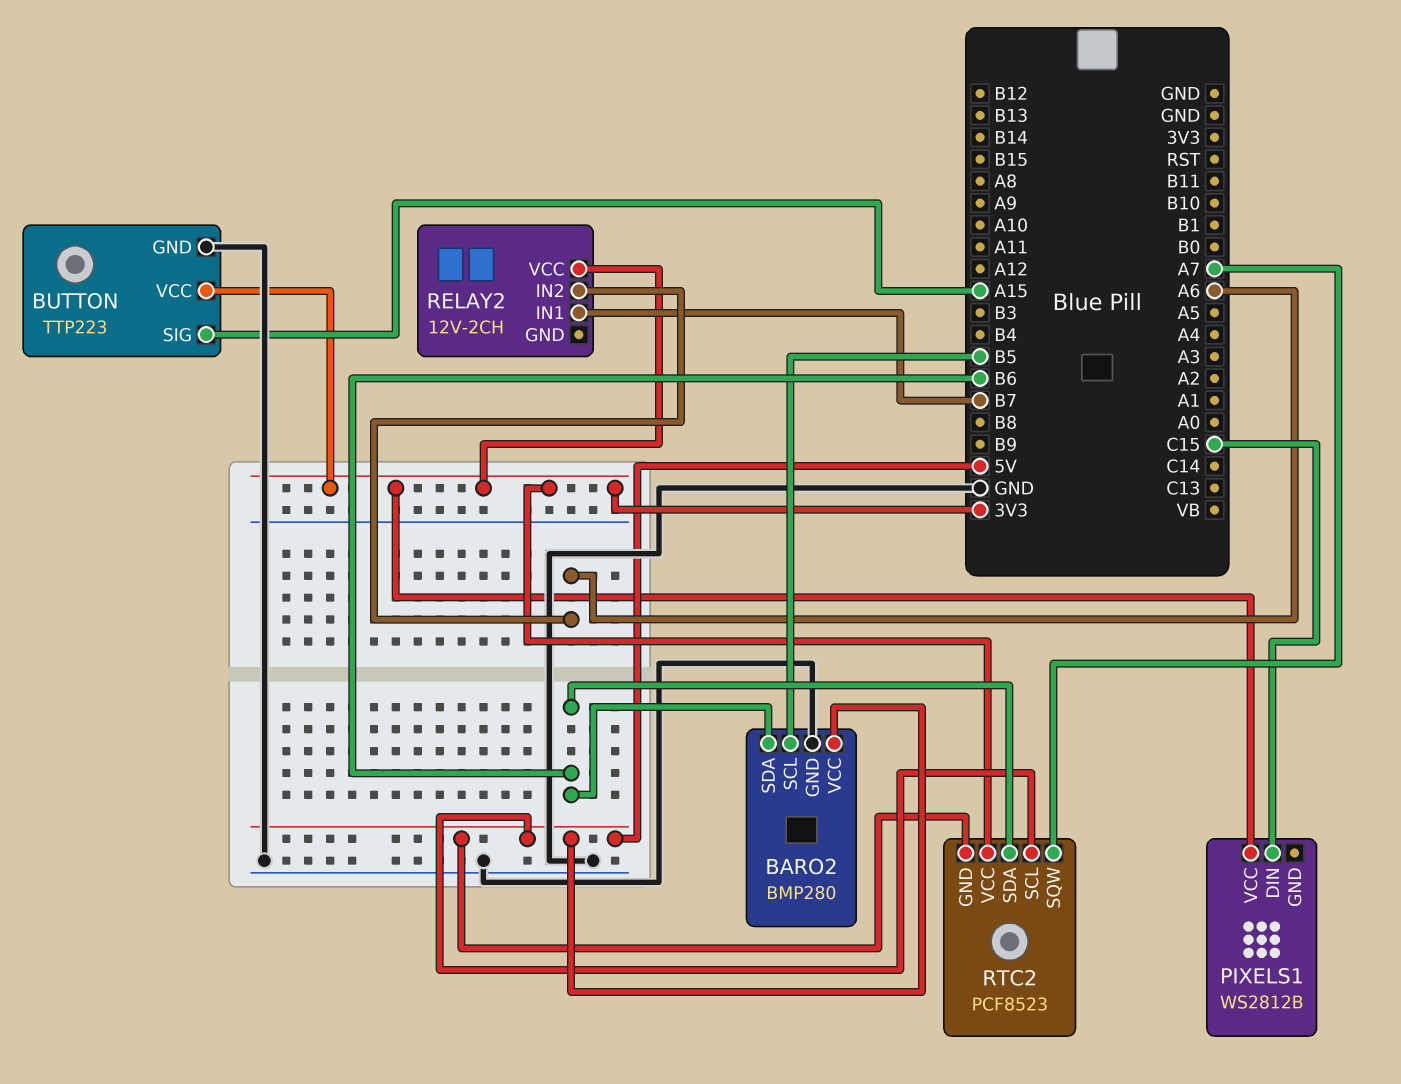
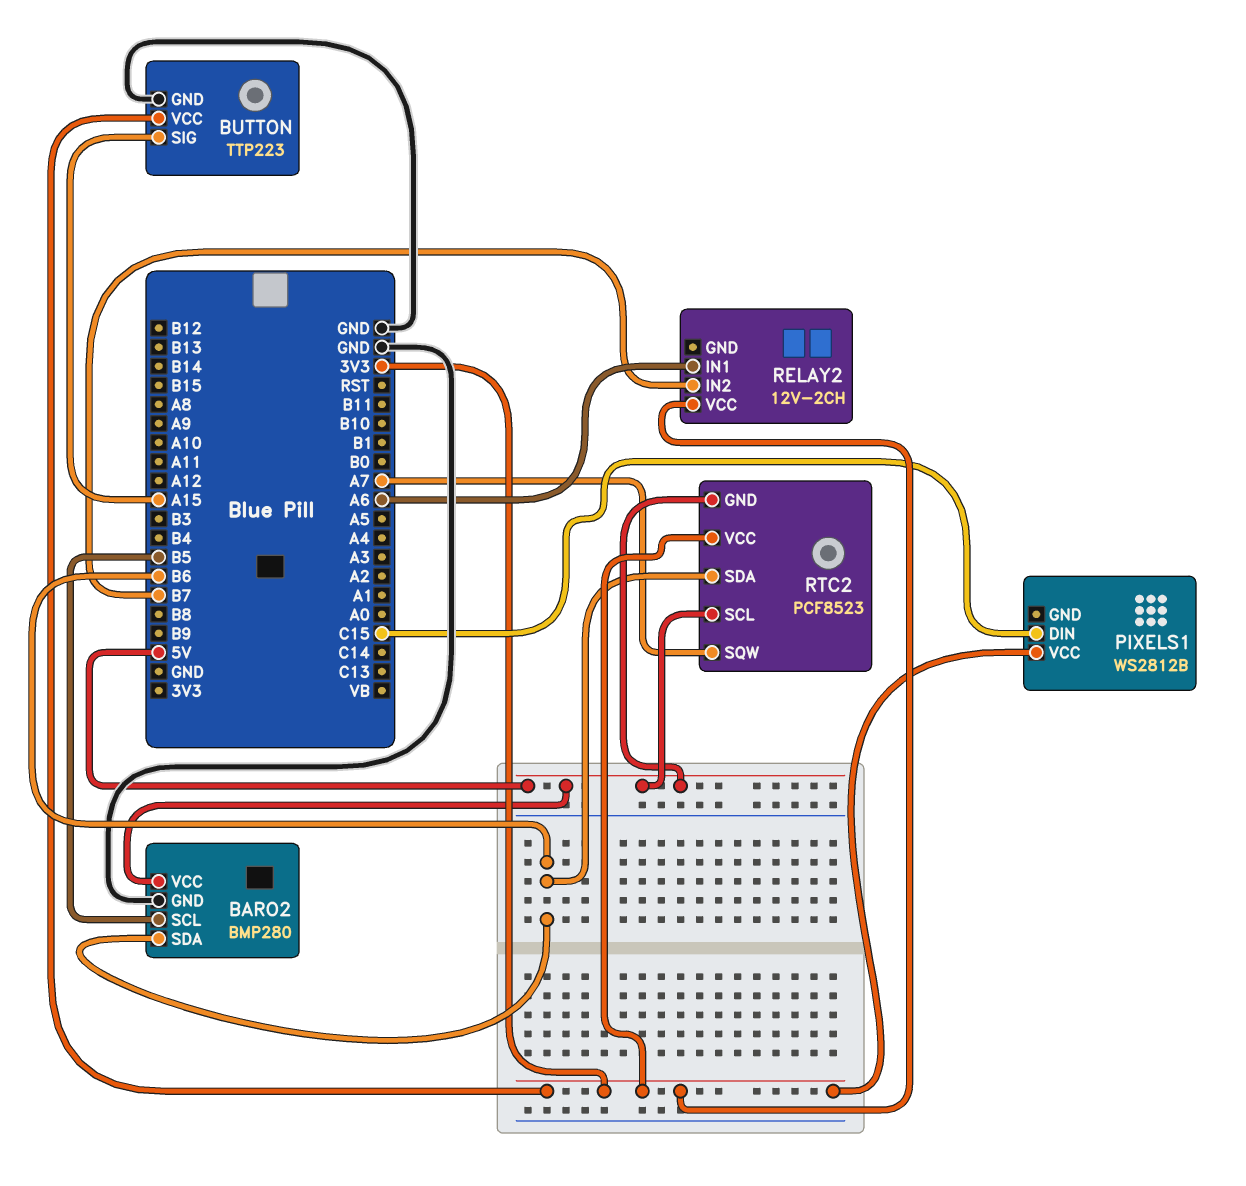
RELAY2 pin IN1: B7 -> A6
RELAY2 pin IN2: A6 -> B7

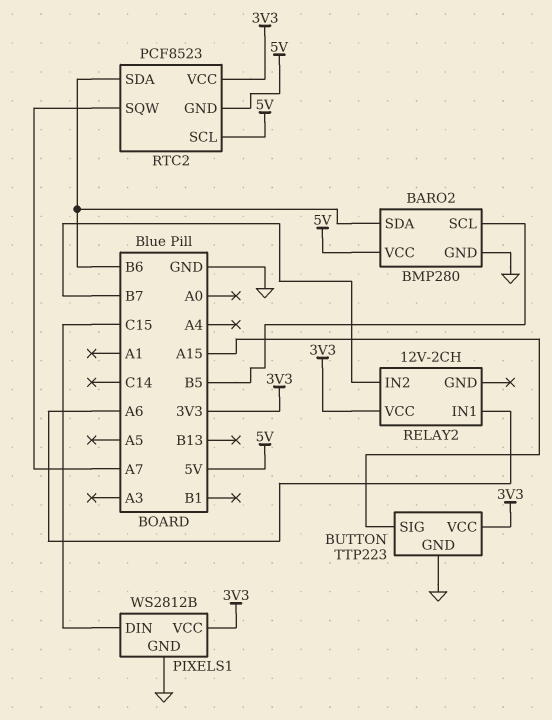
PIXELS1 pin GND: none -> GND

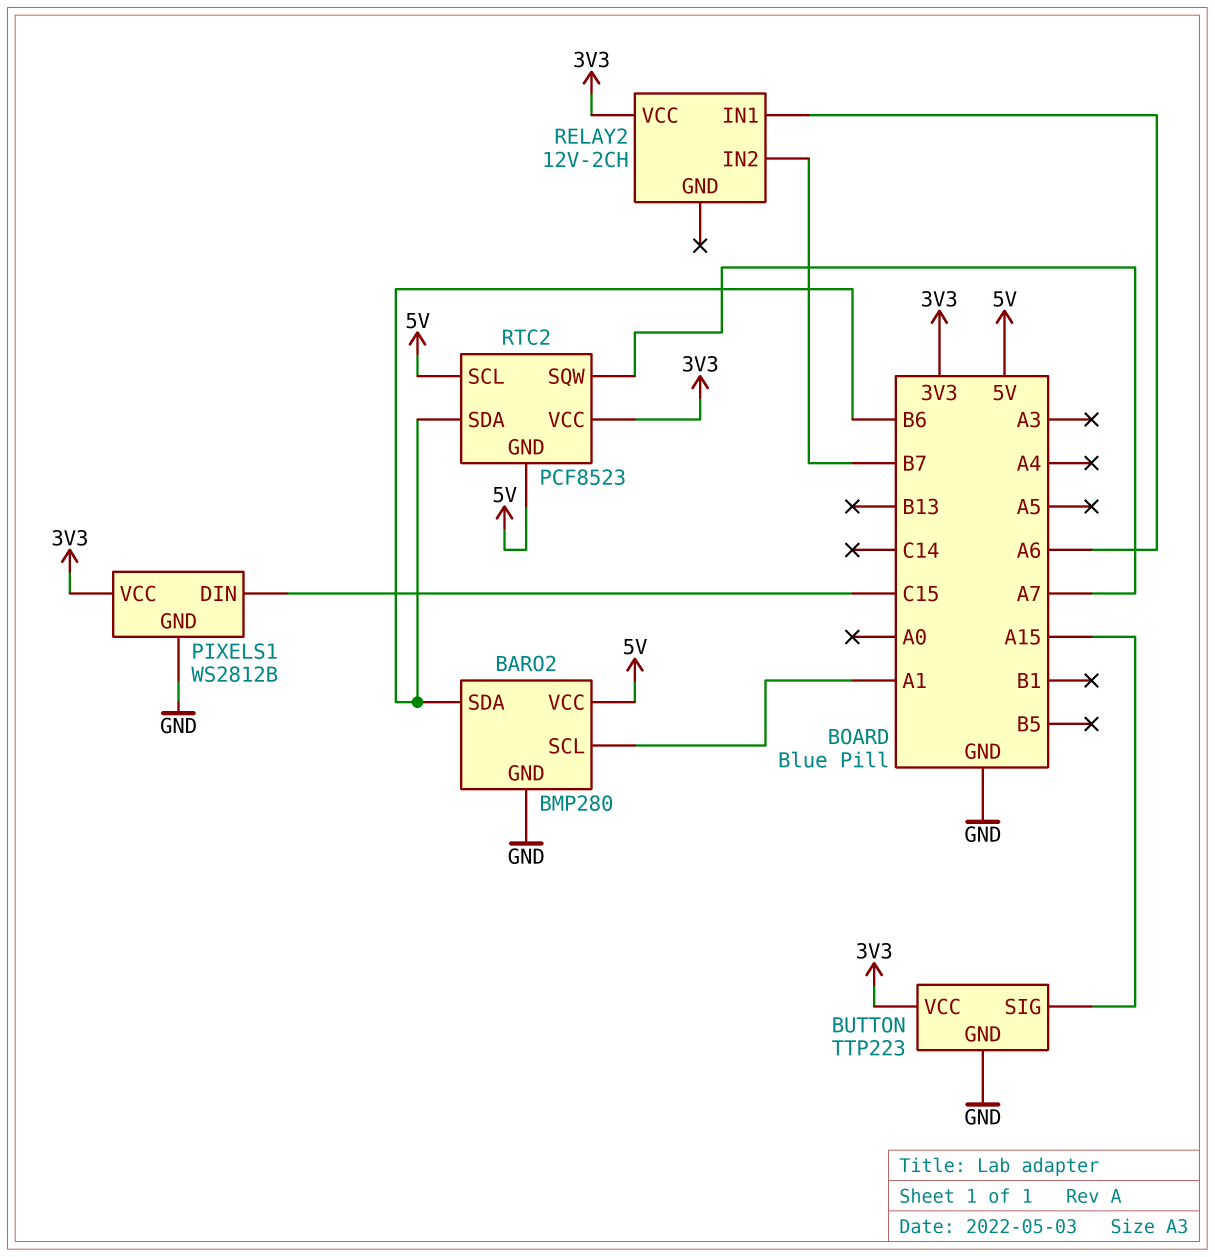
BARO2 pin SCL: B5 -> A1

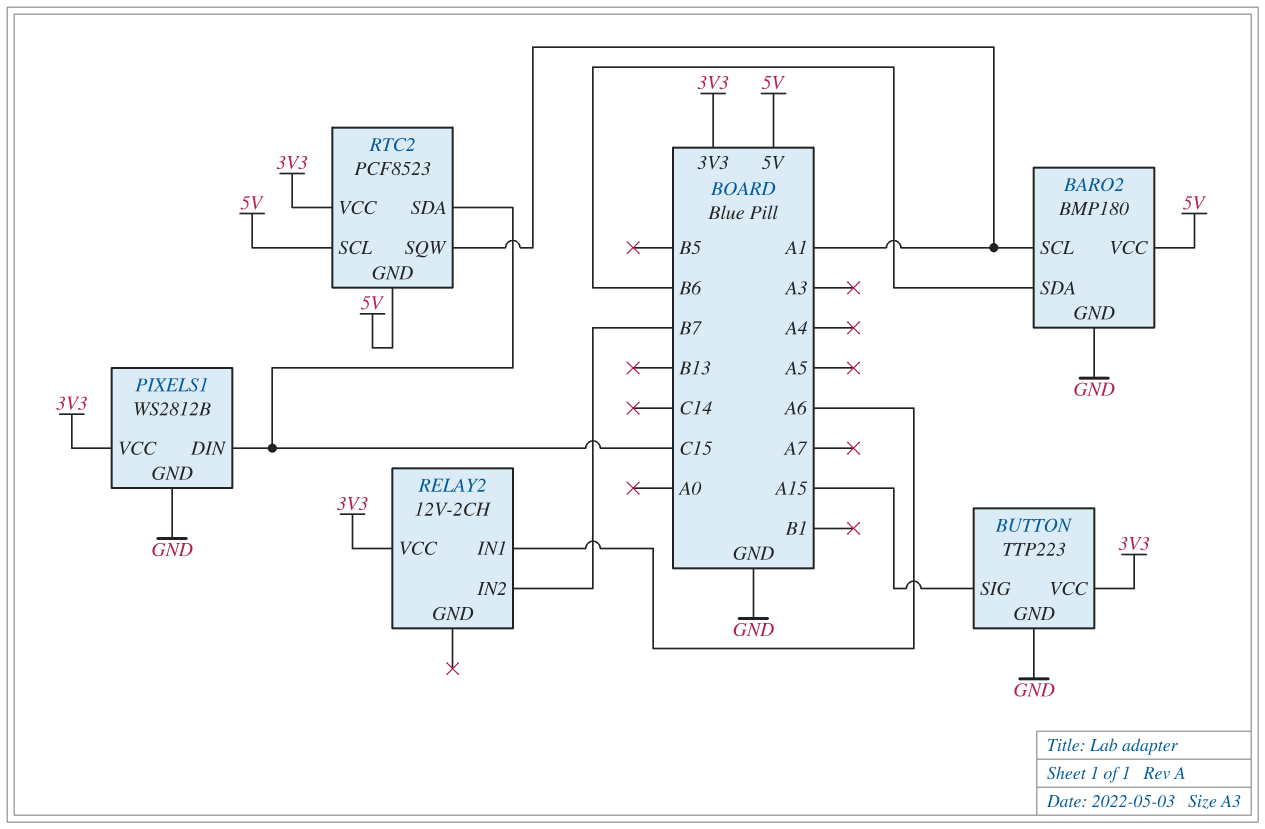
BARO2: BMP280 -> BMP180
RTC2 pin SDA: B6 -> C15
RTC2 pin SQW: A7 -> A1

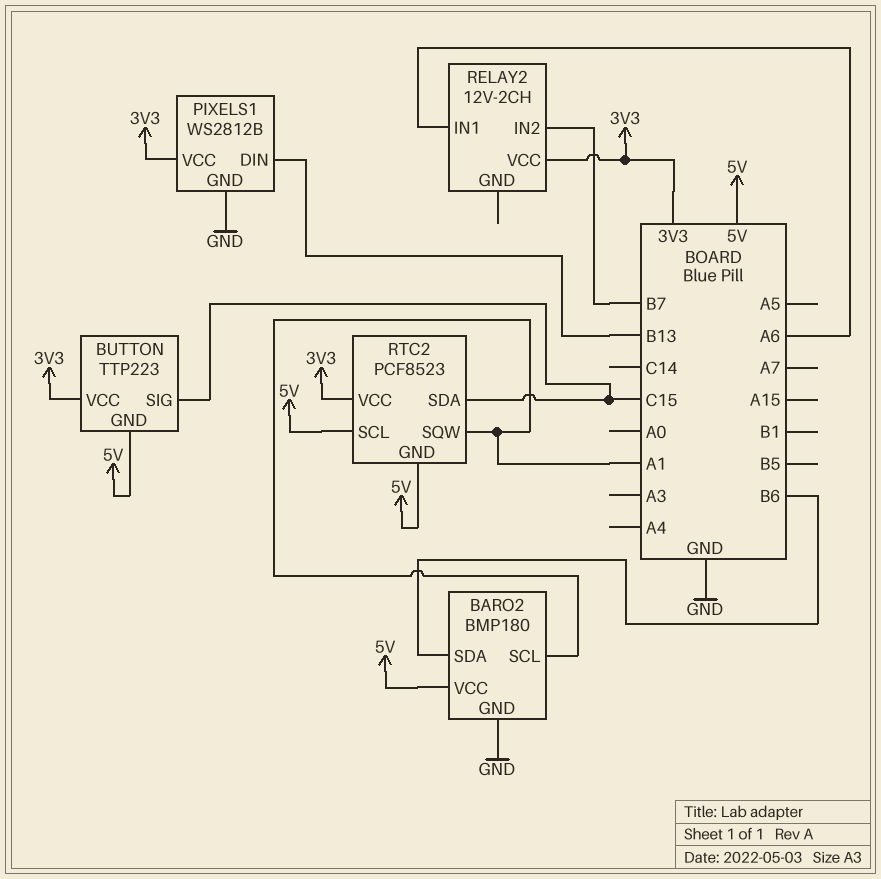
BUTTON pin GND: GND -> 5V
BUTTON pin SIG: A15 -> C15
PIXELS1 pin DIN: C15 -> B13

